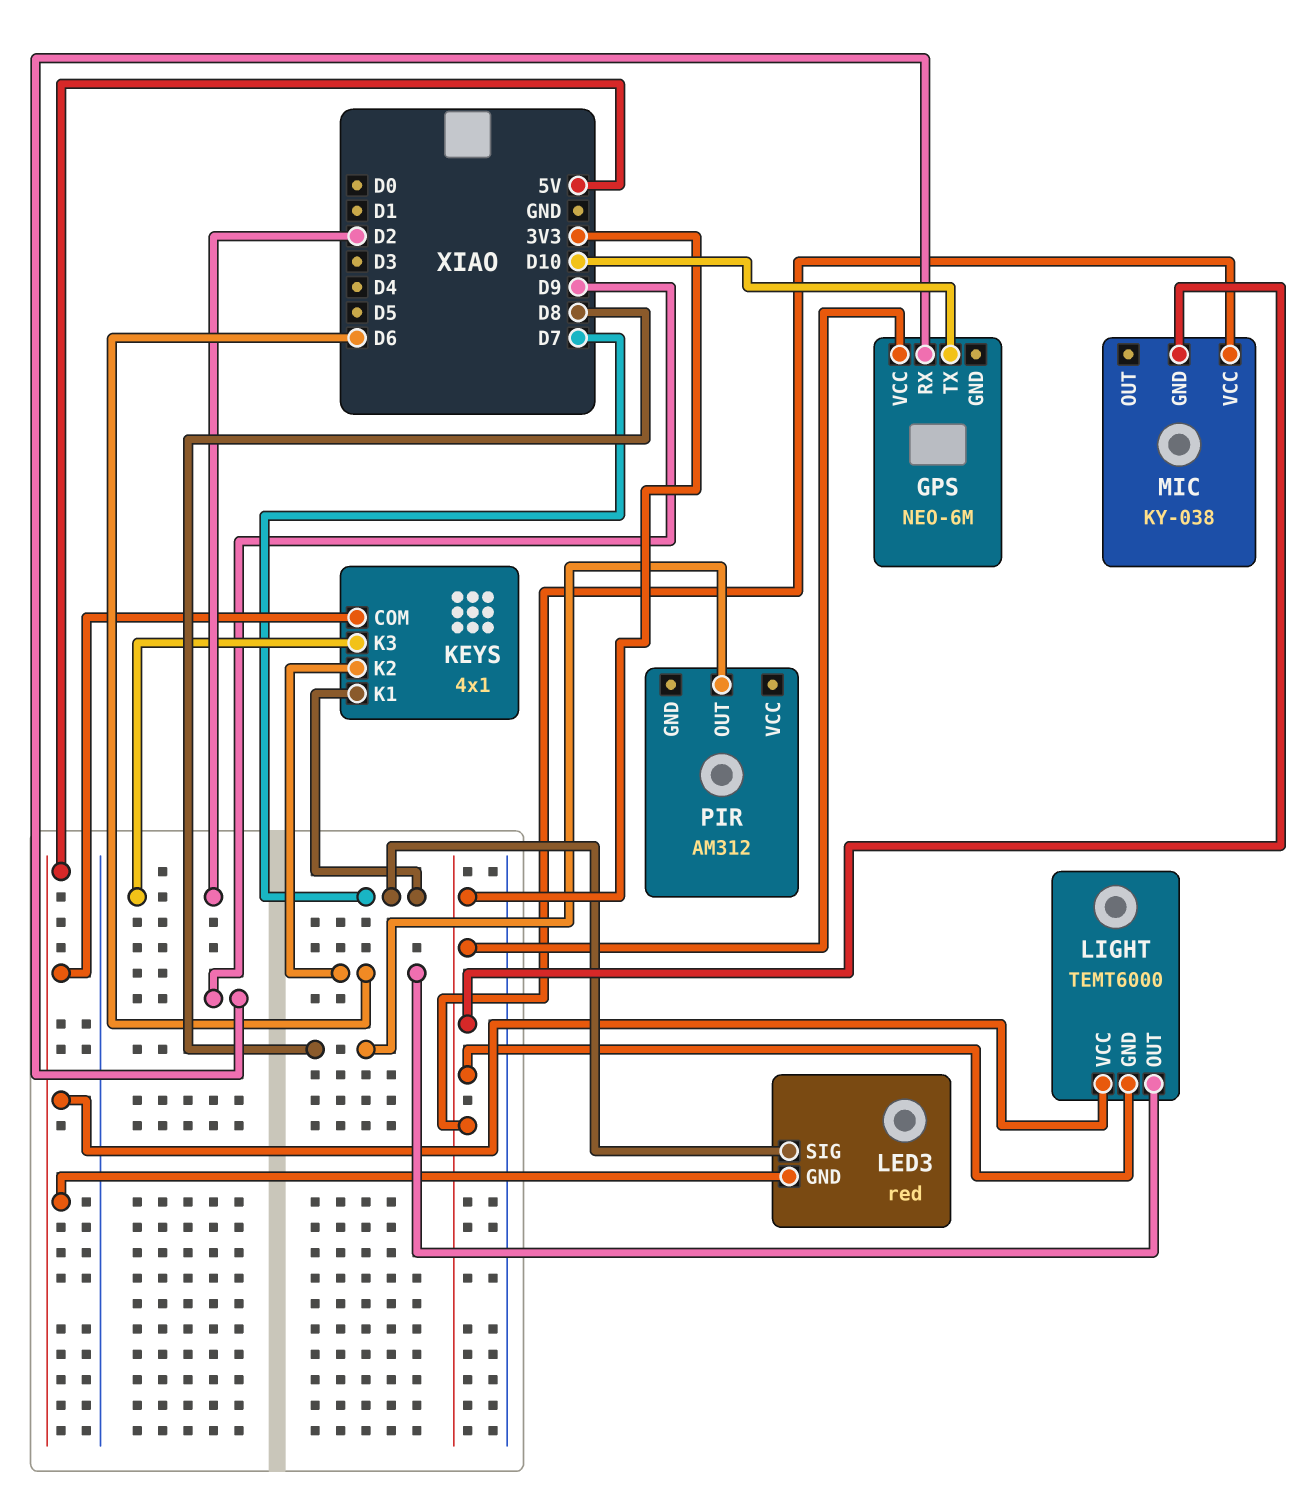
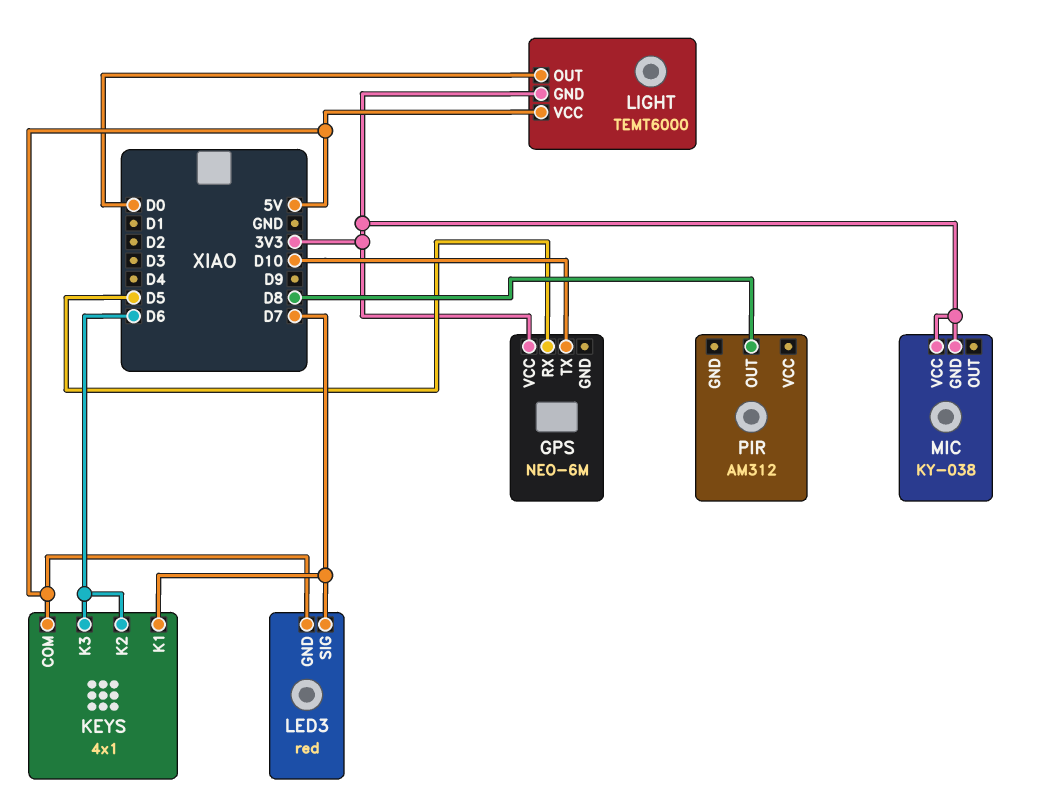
GPS pin RX: D9 -> D5
KEYS pin K3: D2 -> D6
LIGHT pin OUT: D6 -> D0

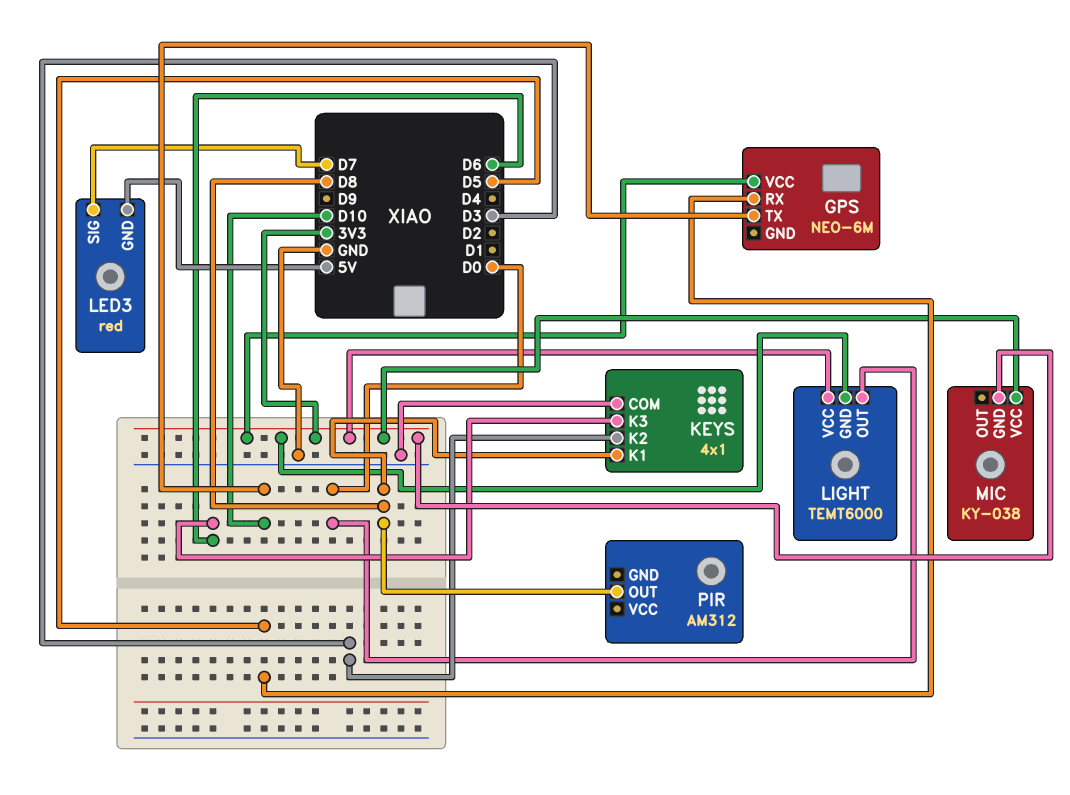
KEYS pin COM: 5V -> GND
KEYS pin K1: D7 -> D8
KEYS pin K2: D6 -> D3
LIGHT pin VCC: 5V -> 3V3

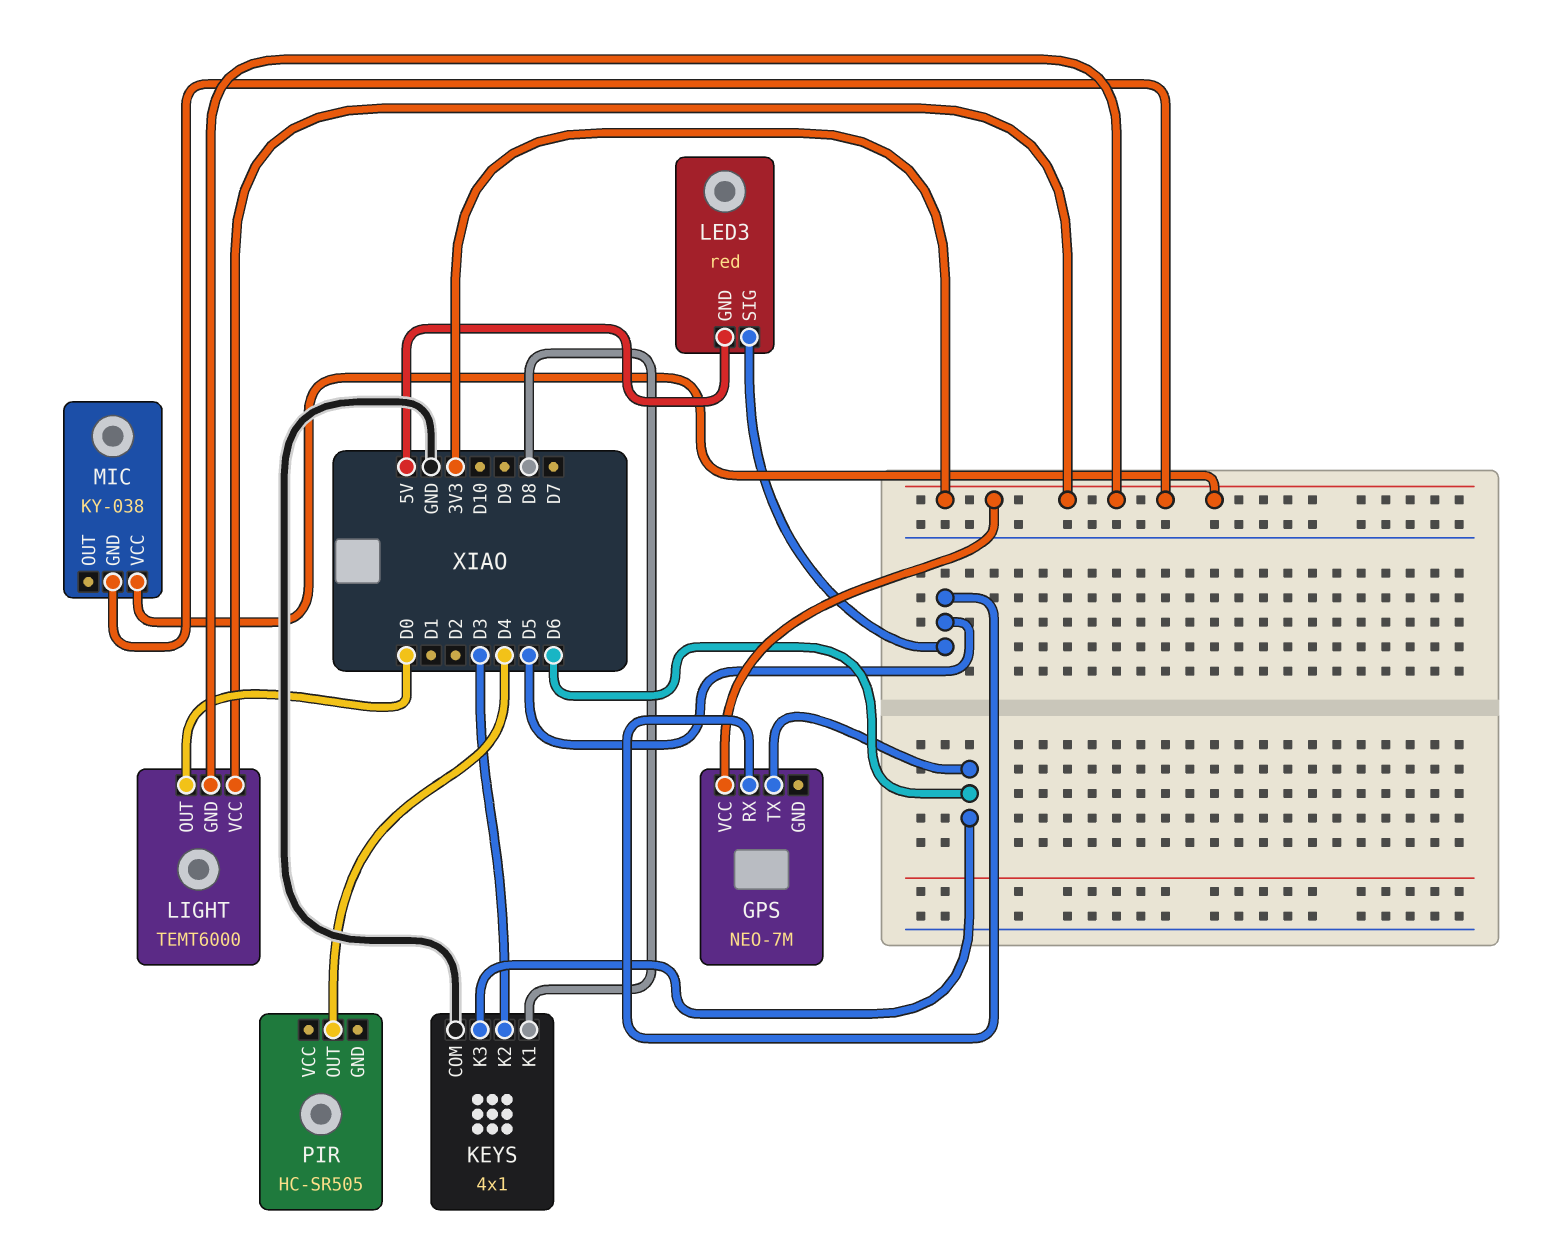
GPS: NEO-6M -> NEO-7M
GPS pin TX: D10 -> D6
LED3 pin SIG: D7 -> D5
PIR: AM312 -> HC-SR505
PIR pin OUT: D8 -> D4

